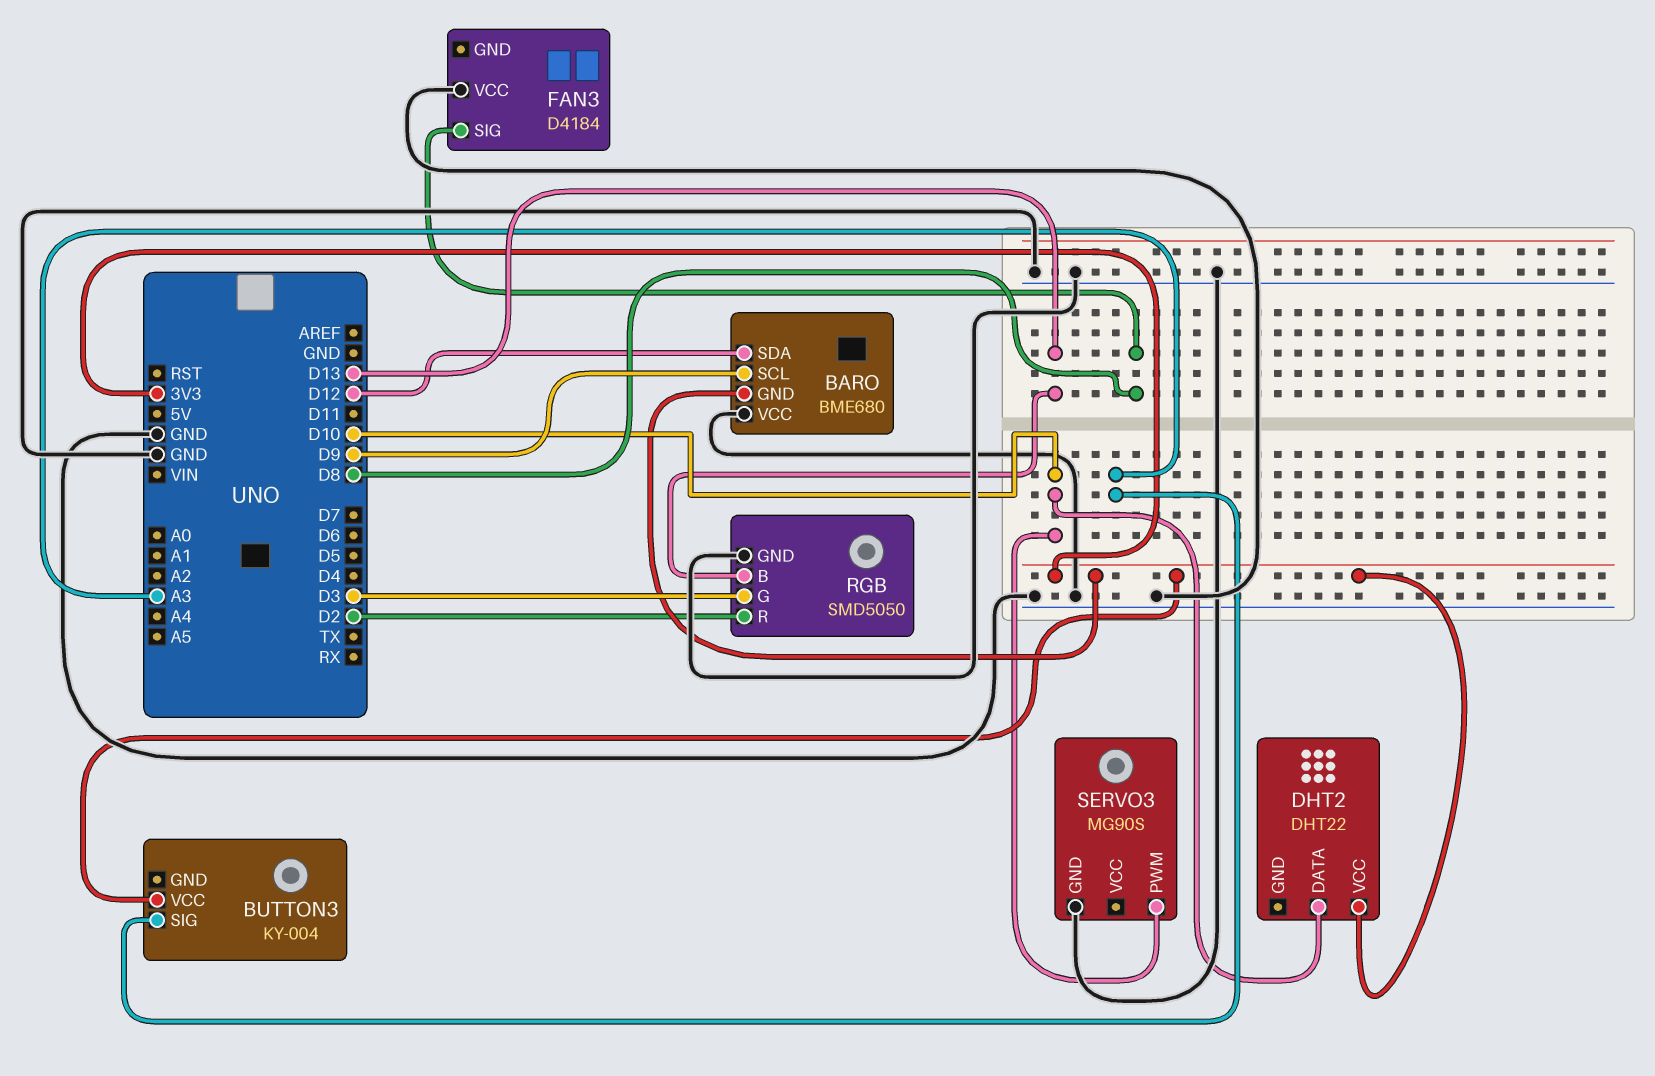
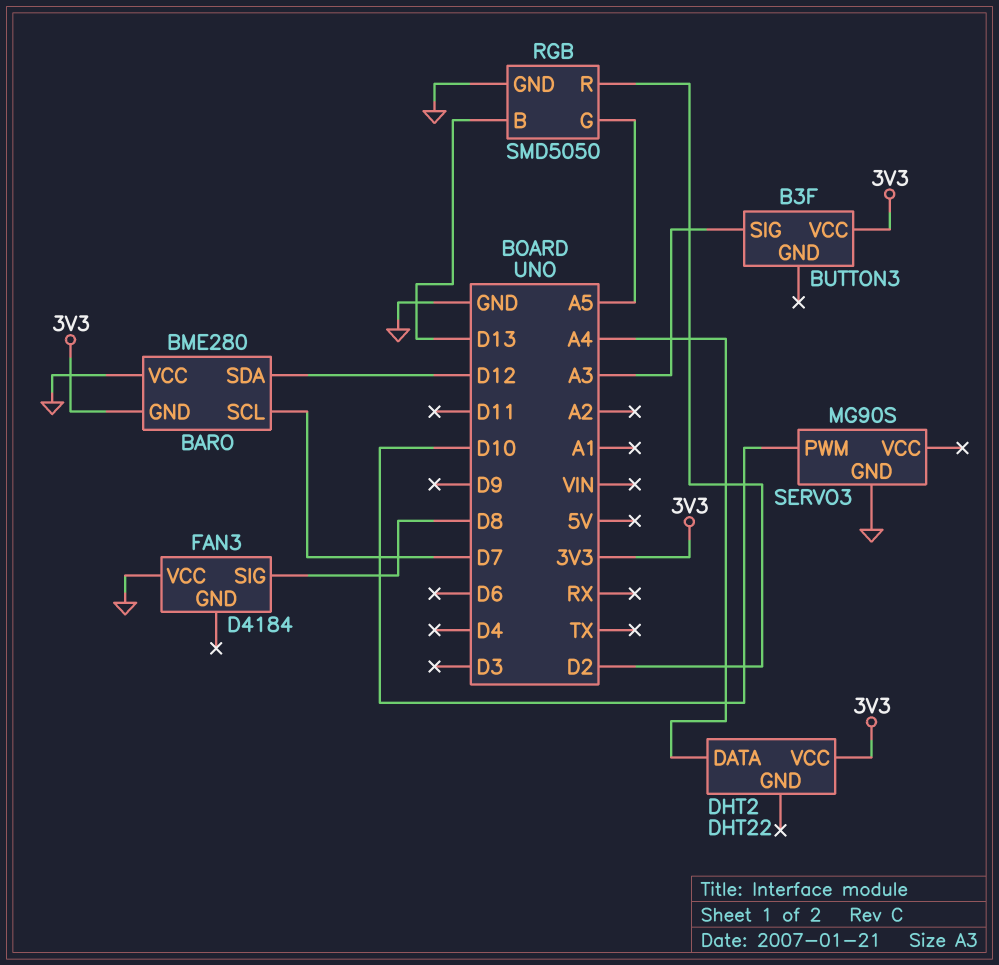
BARO: BME680 -> BME280
BARO pin SCL: D9 -> D7
BUTTON3: KY-004 -> B3F
DHT2 pin DATA: D10 -> A4
RGB pin G: D3 -> A5

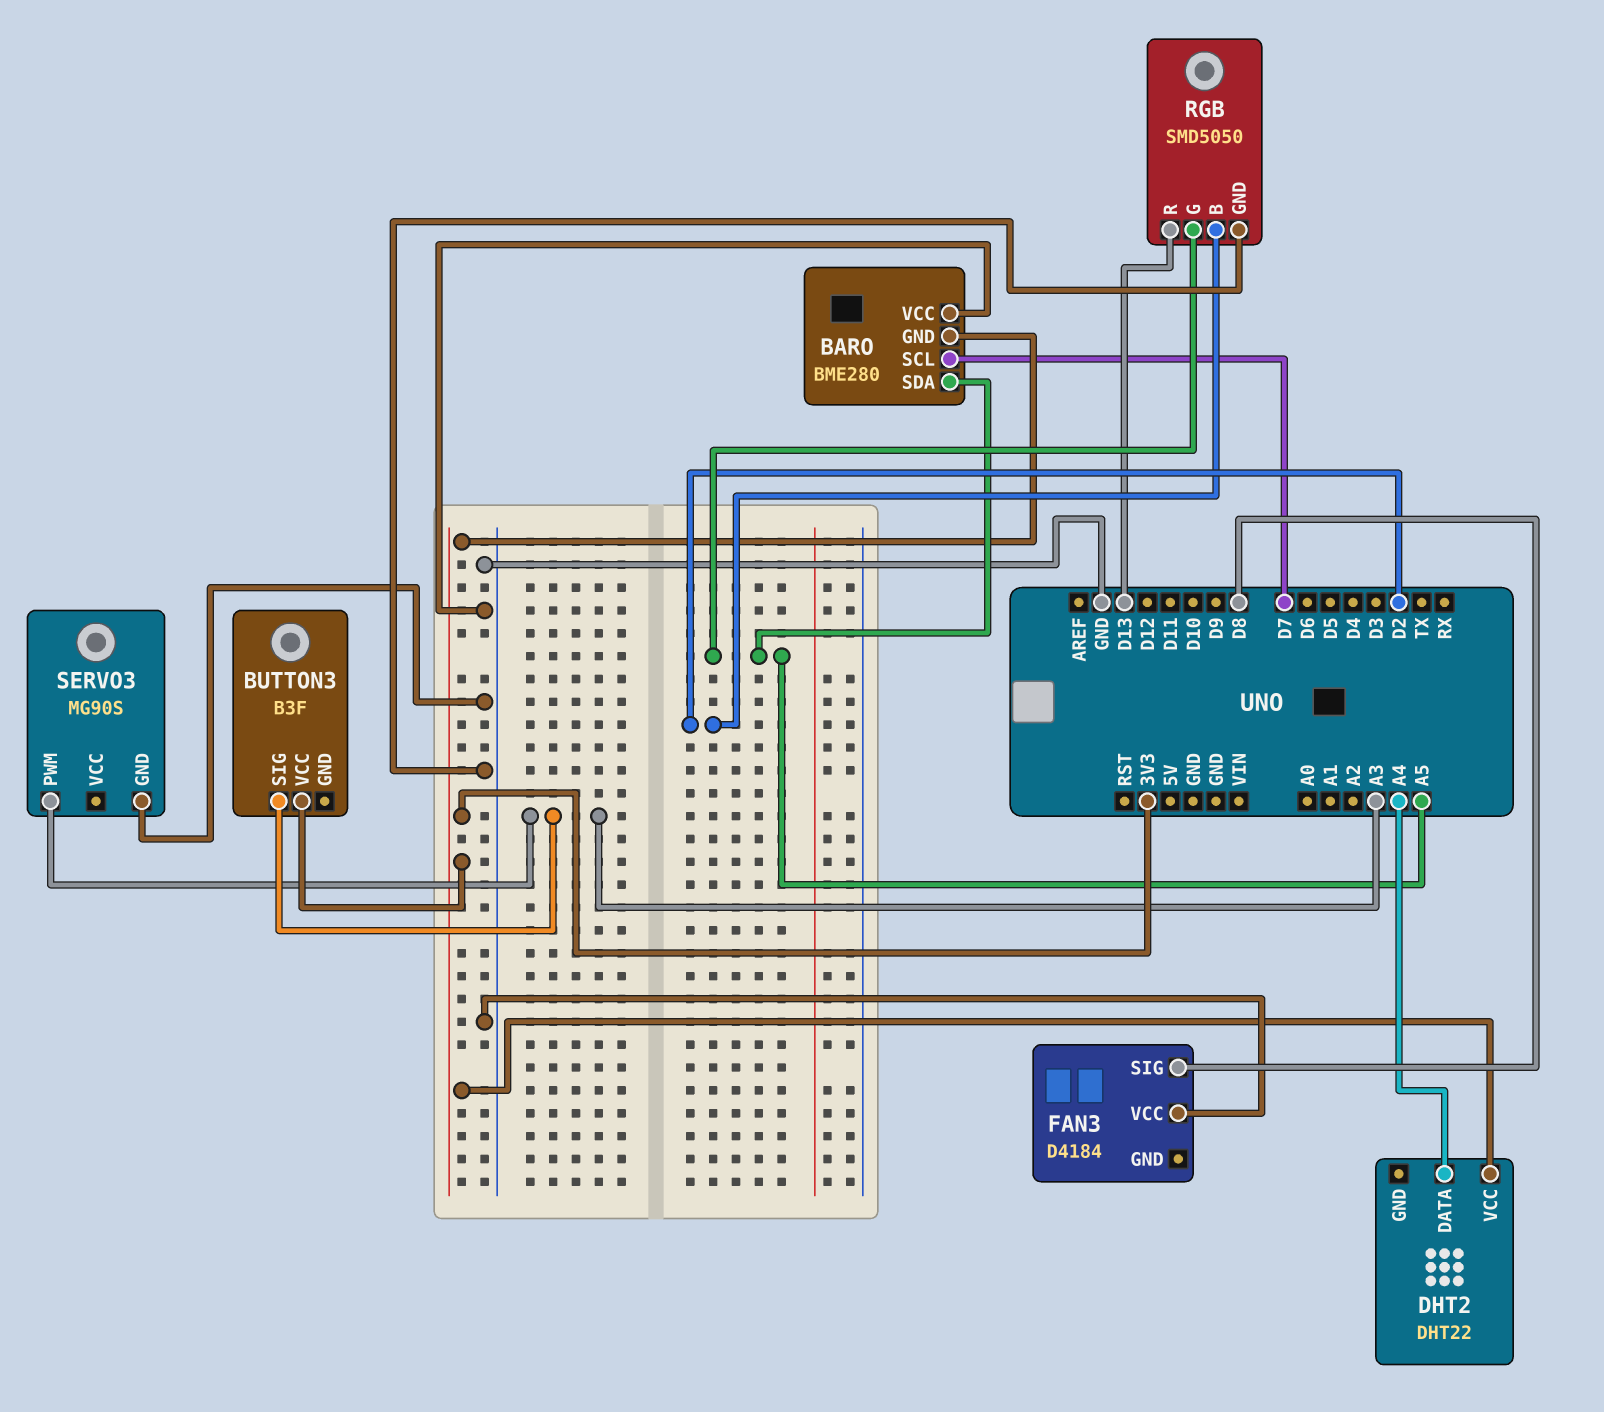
BARO pin SDA: D12 -> A5
RGB pin B: D13 -> D2
RGB pin R: D2 -> D13
SERVO3 pin PWM: D10 -> A3

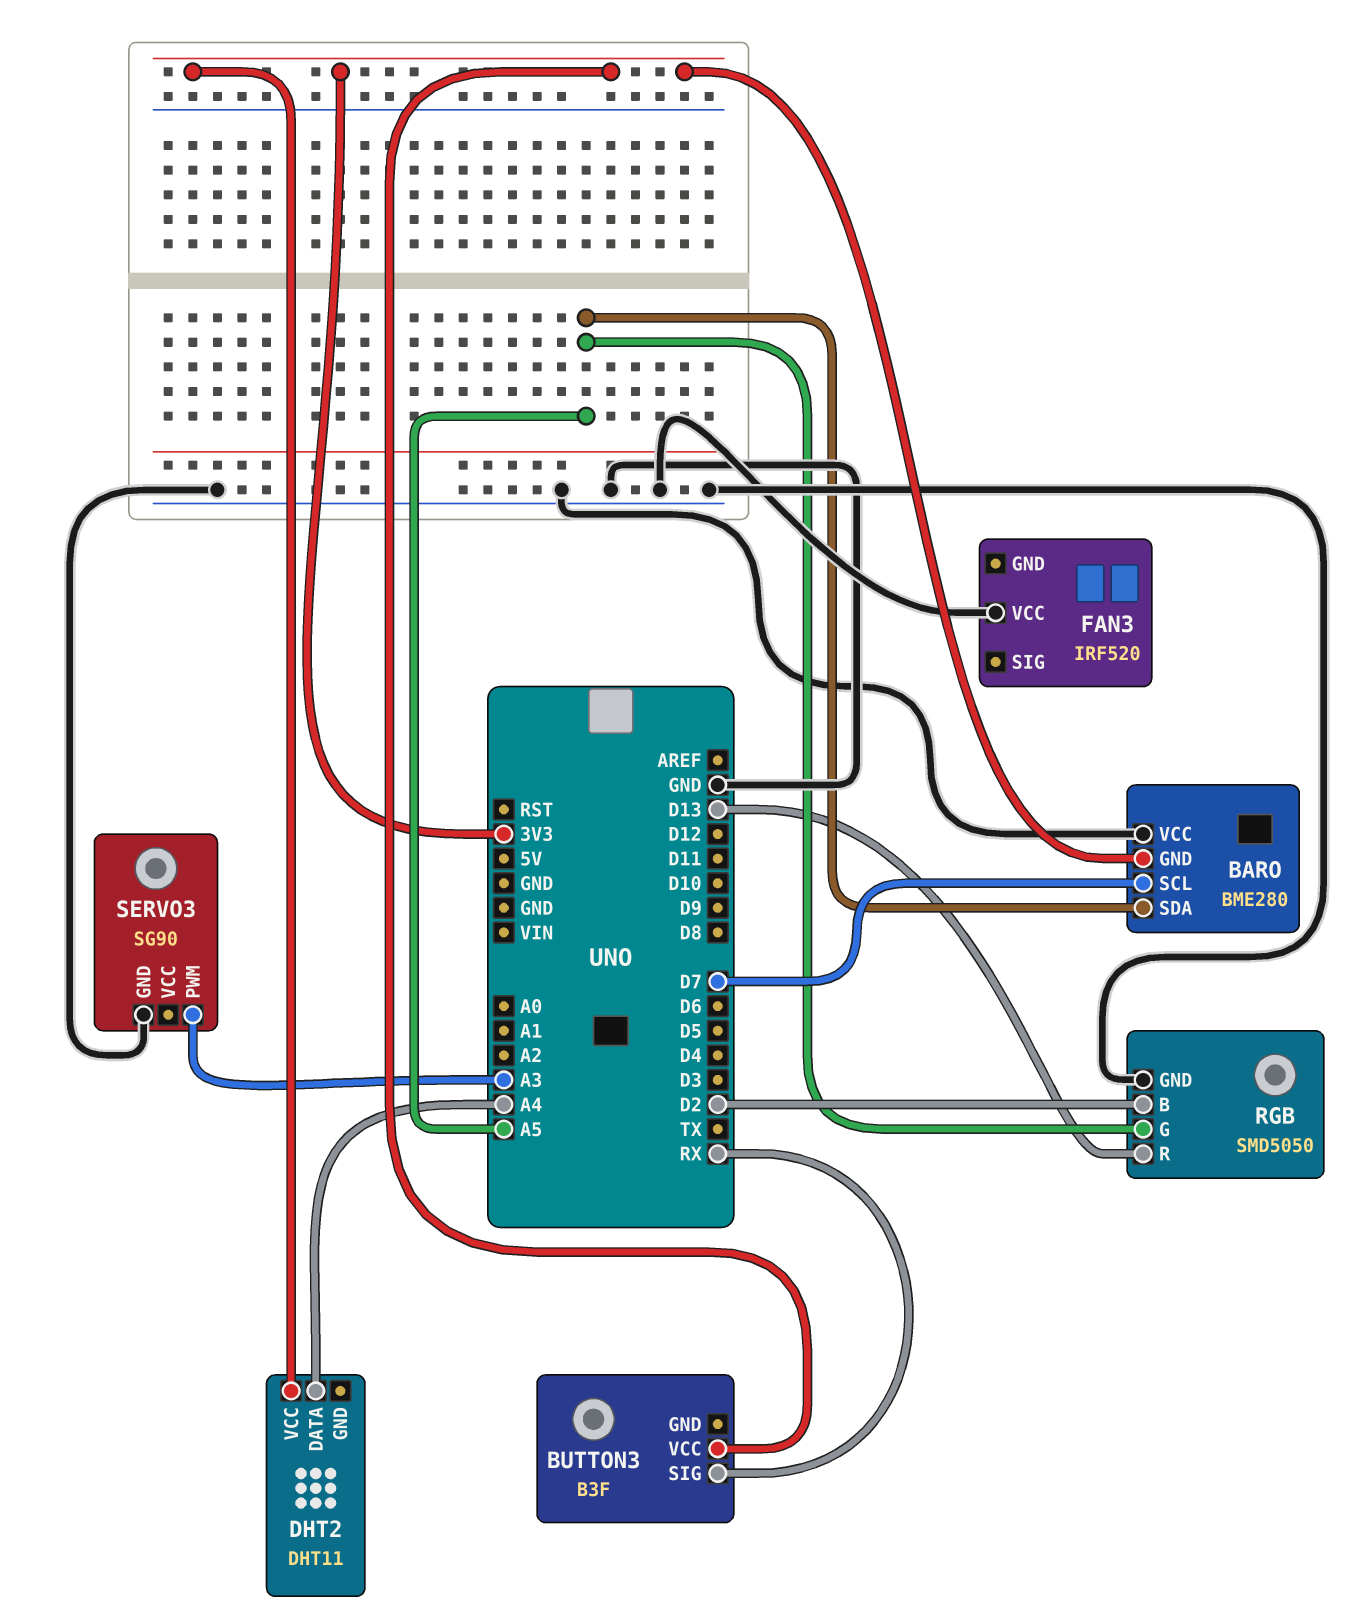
BUTTON3 pin SIG: A3 -> RX
DHT2: DHT22 -> DHT11
FAN3: D4184 -> IRF520
FAN3 pin SIG: D8 -> none
SERVO3: MG90S -> SG90

